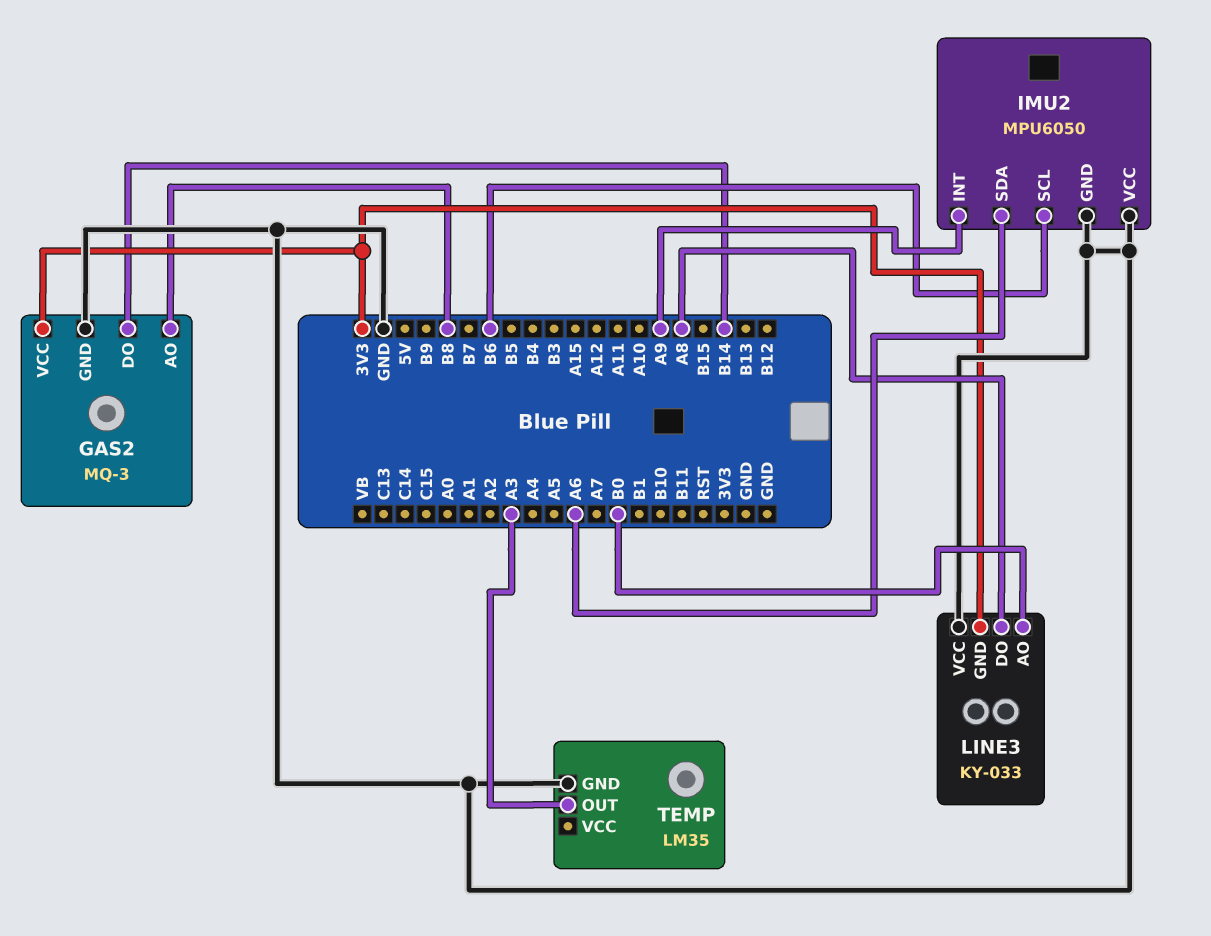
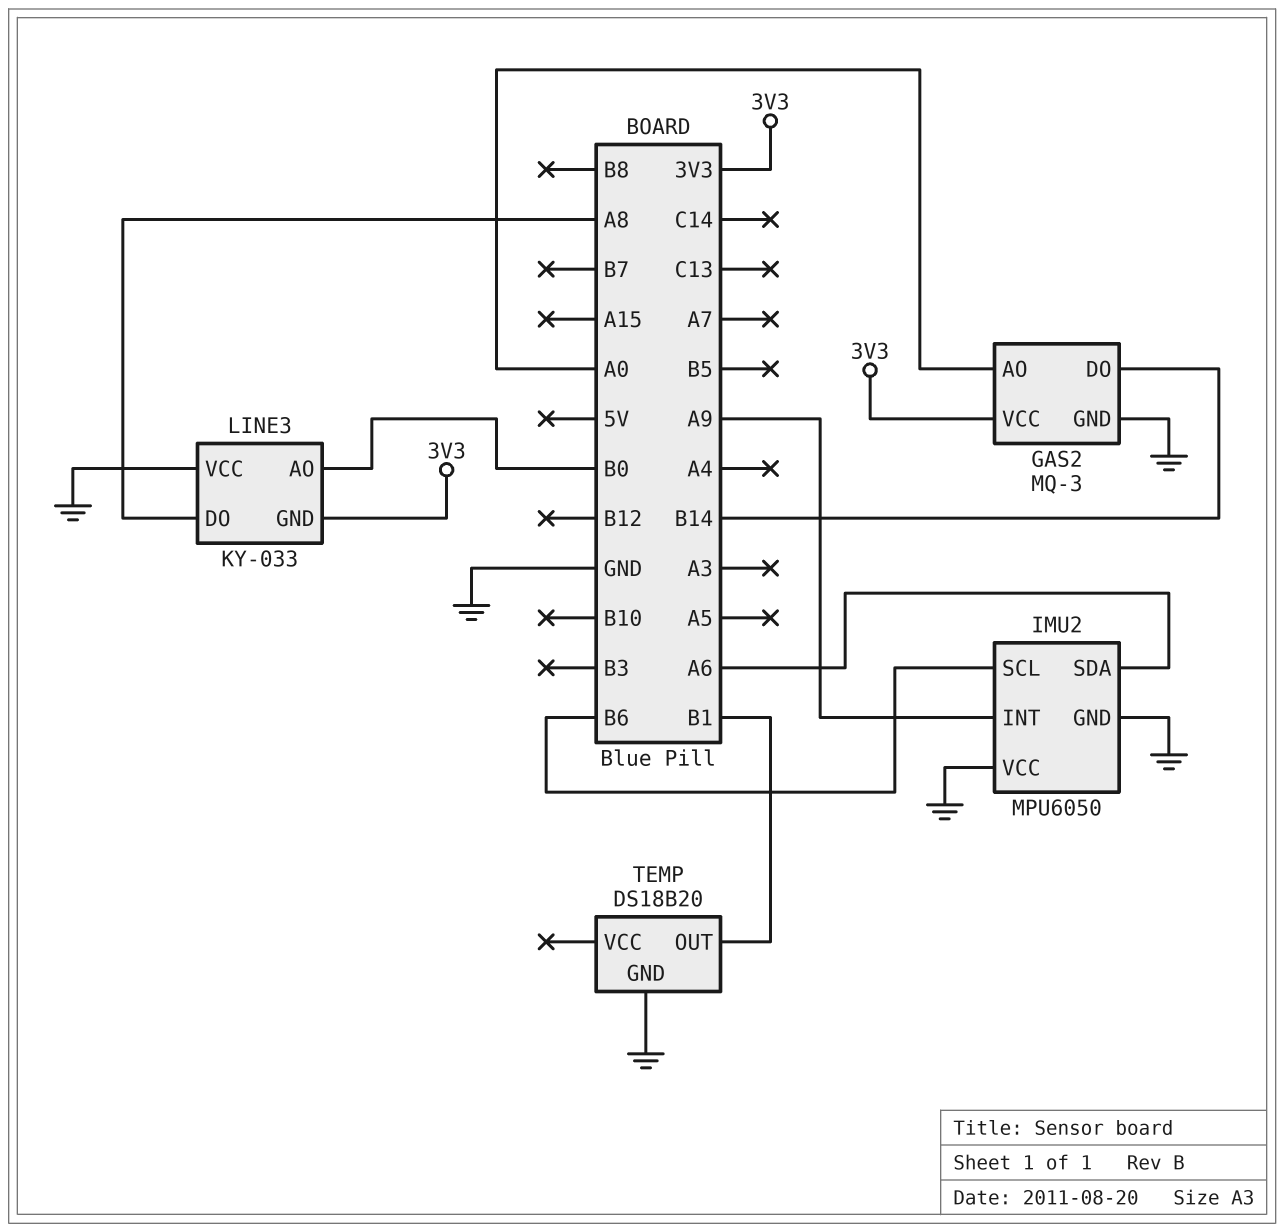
GAS2 pin AO: B8 -> A0
TEMP: LM35 -> DS18B20
TEMP pin OUT: A3 -> B1

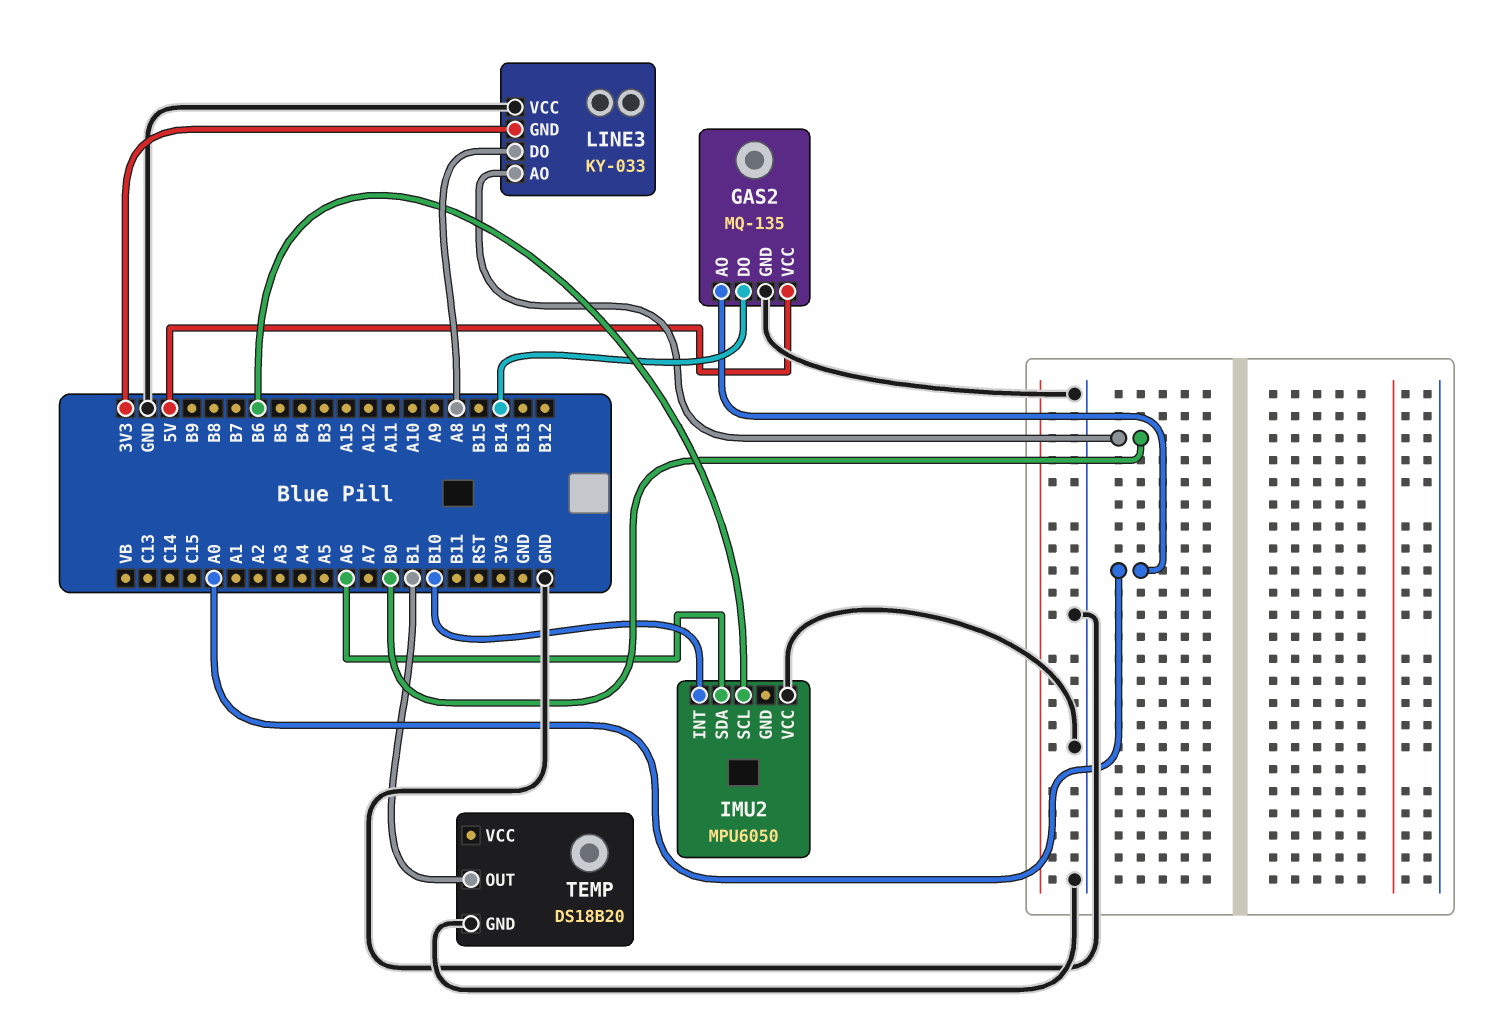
GAS2: MQ-3 -> MQ-135
GAS2 pin VCC: 3V3 -> 5V
IMU2 pin GND: GND -> none
IMU2 pin INT: A9 -> B10

